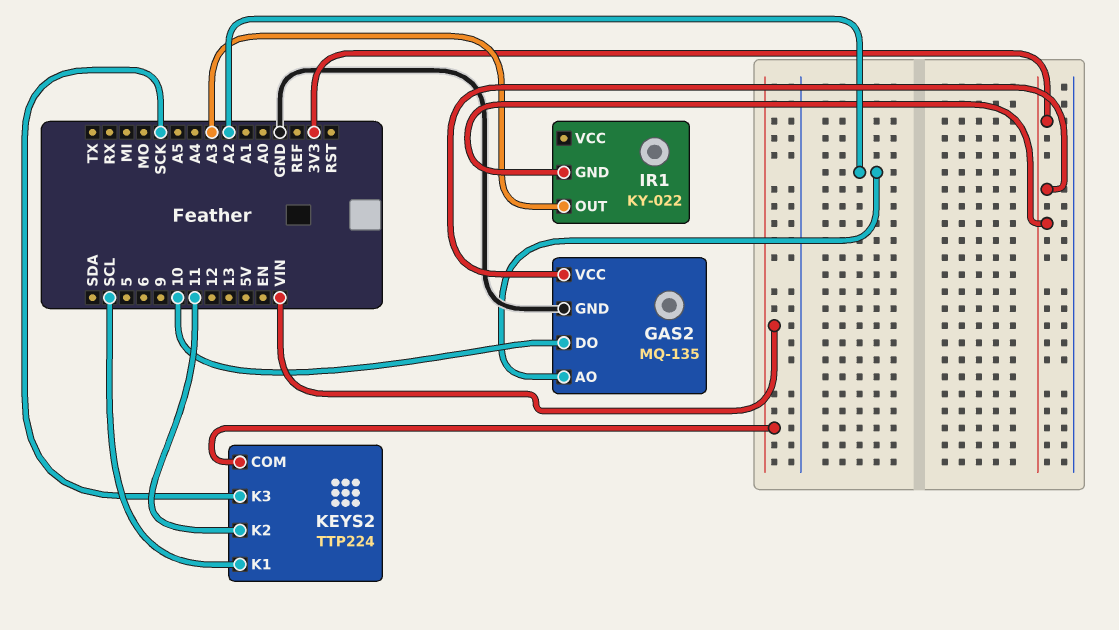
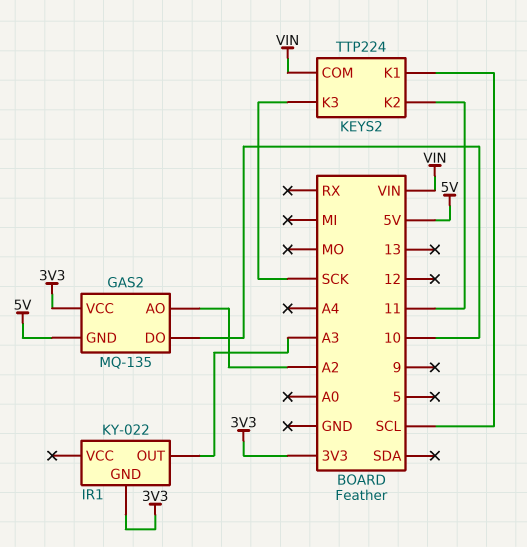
GAS2 pin GND: GND -> 5V

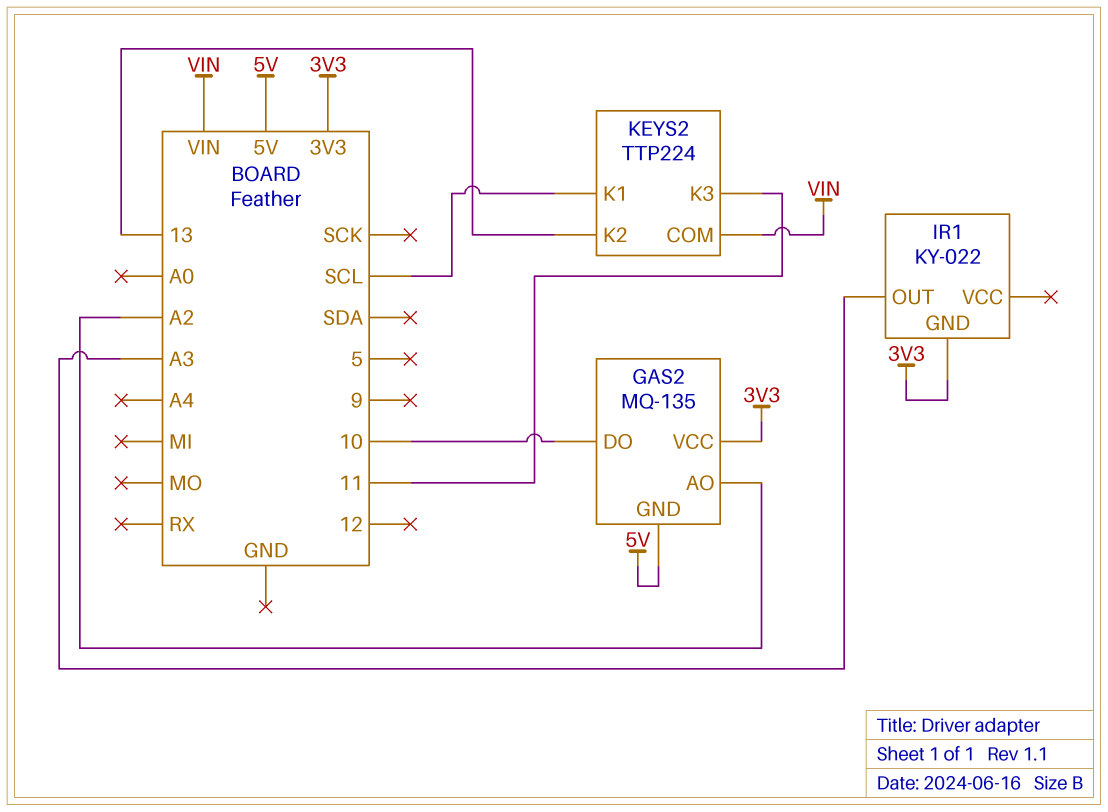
KEYS2 pin K2: 11 -> 13
KEYS2 pin K3: SCK -> 11

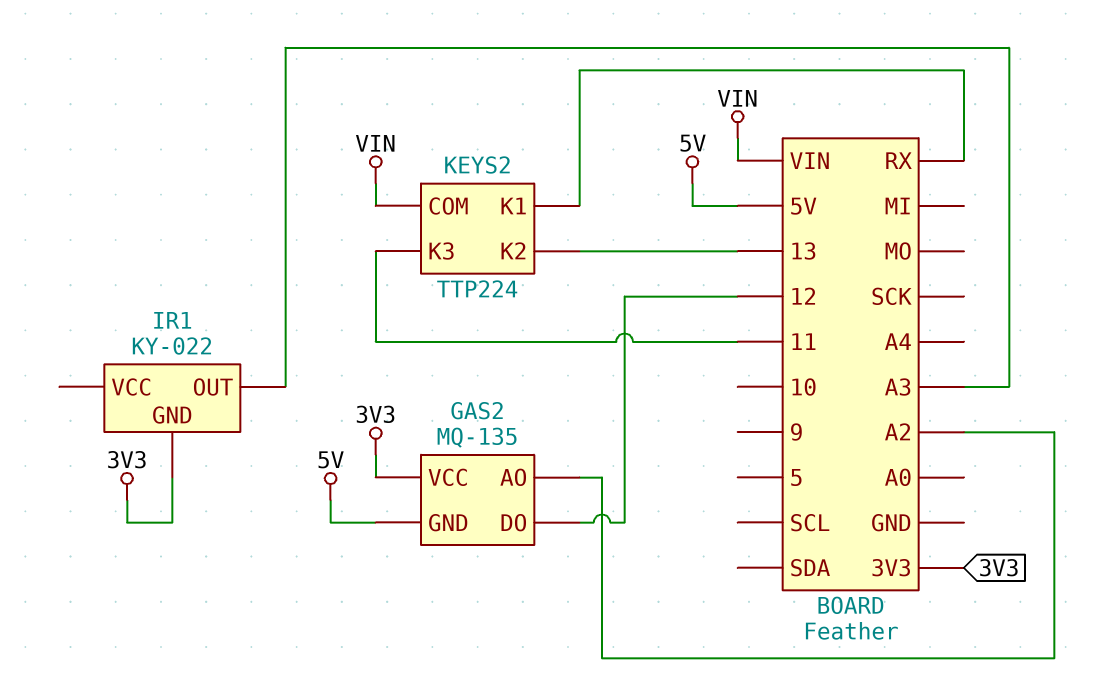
GAS2 pin DO: 10 -> 12
KEYS2 pin K1: SCL -> RX

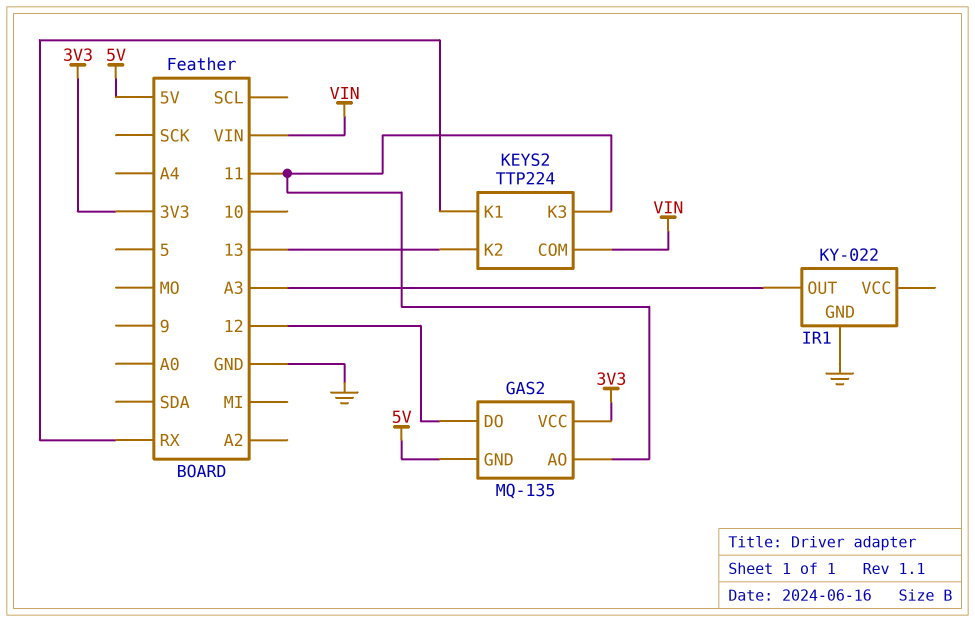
GAS2 pin AO: A2 -> 11
IR1 pin GND: 3V3 -> GND

